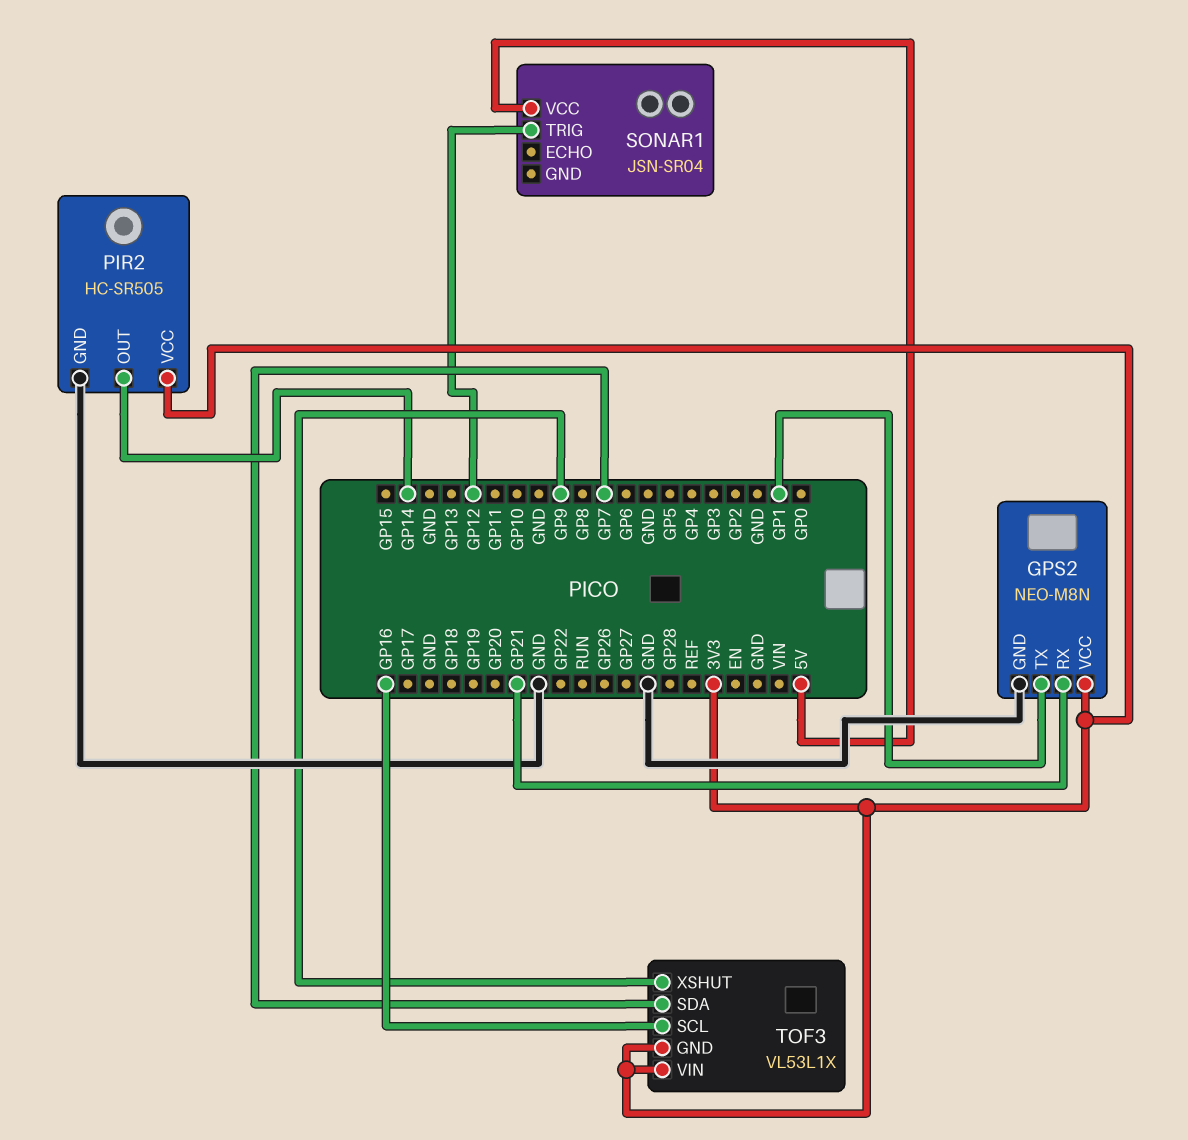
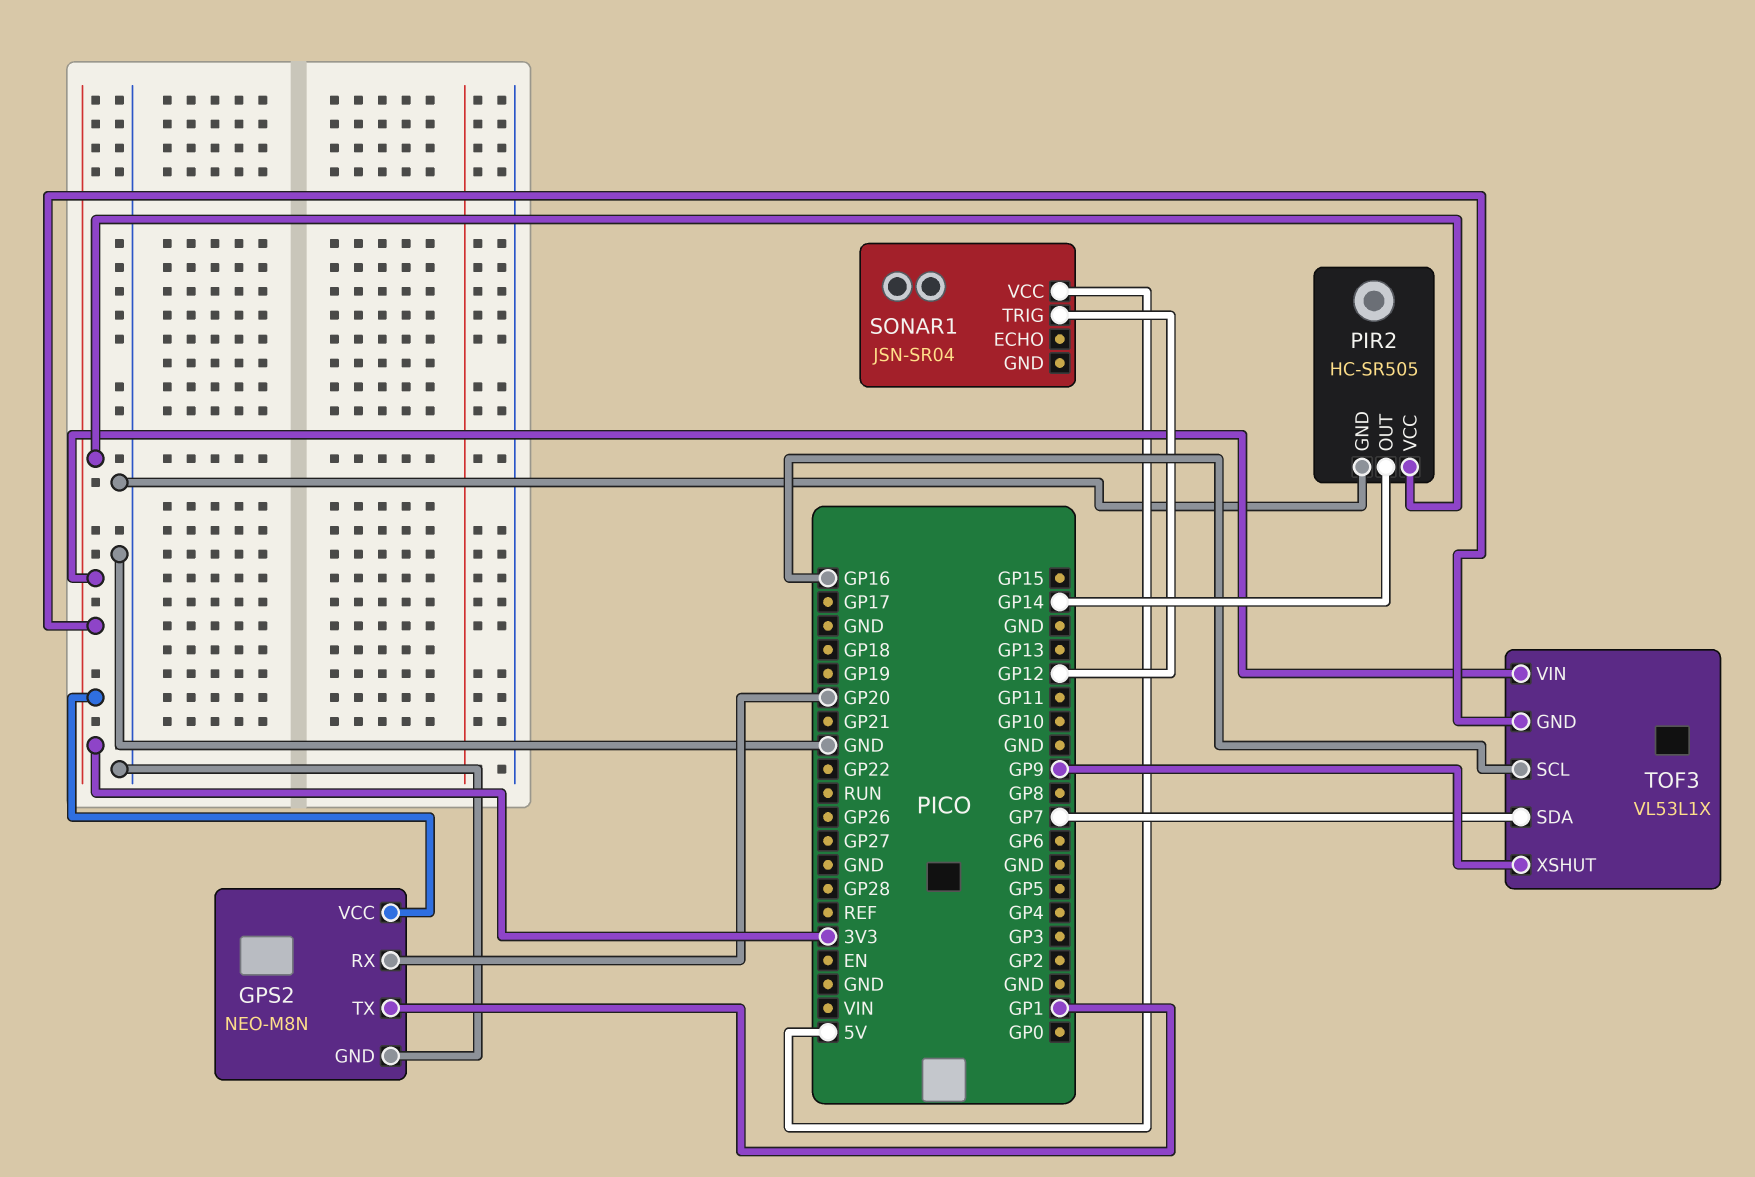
GPS2 pin RX: GP21 -> GP20

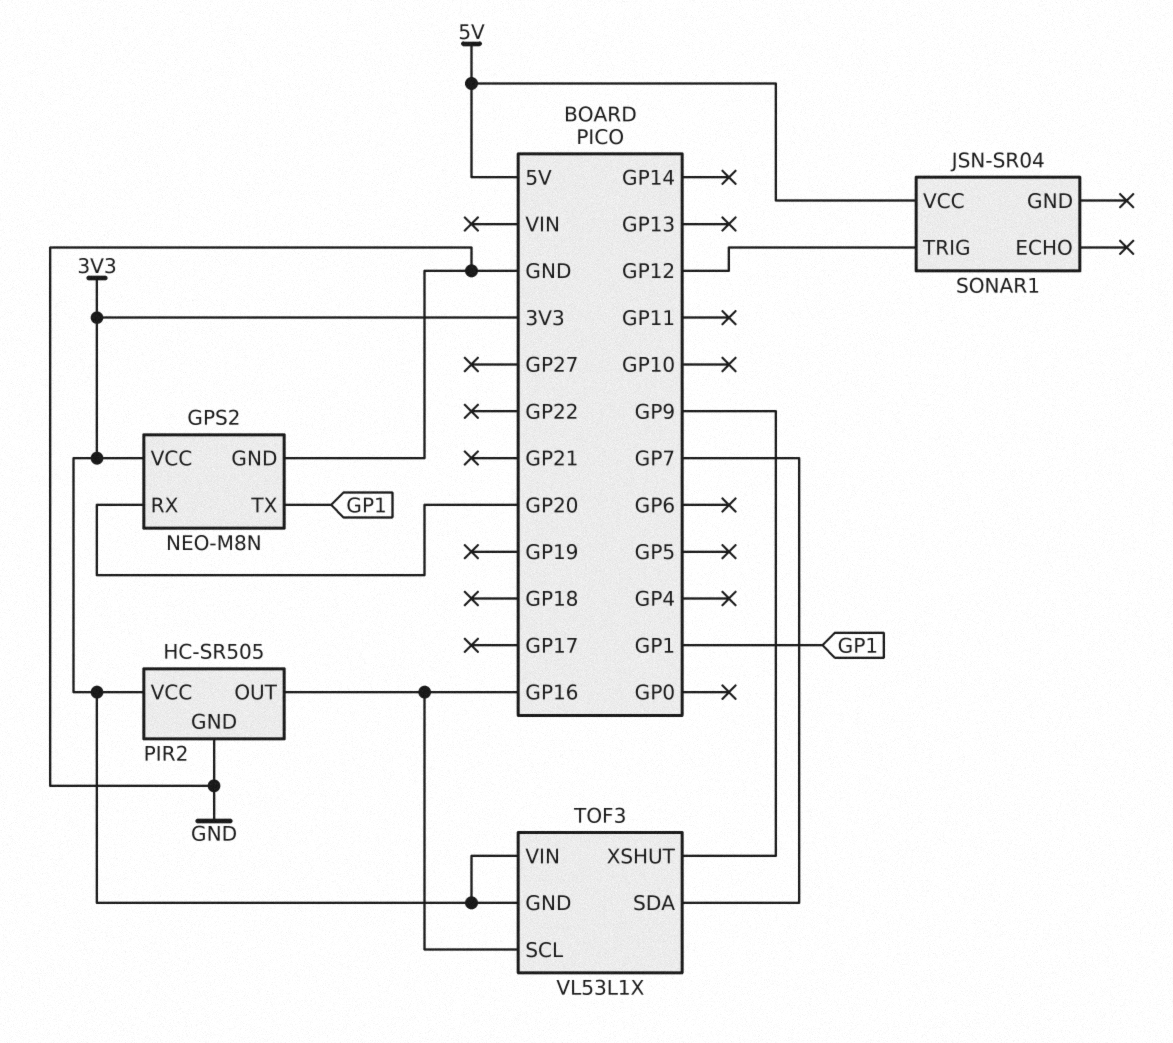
PIR2 pin OUT: GP14 -> GP16

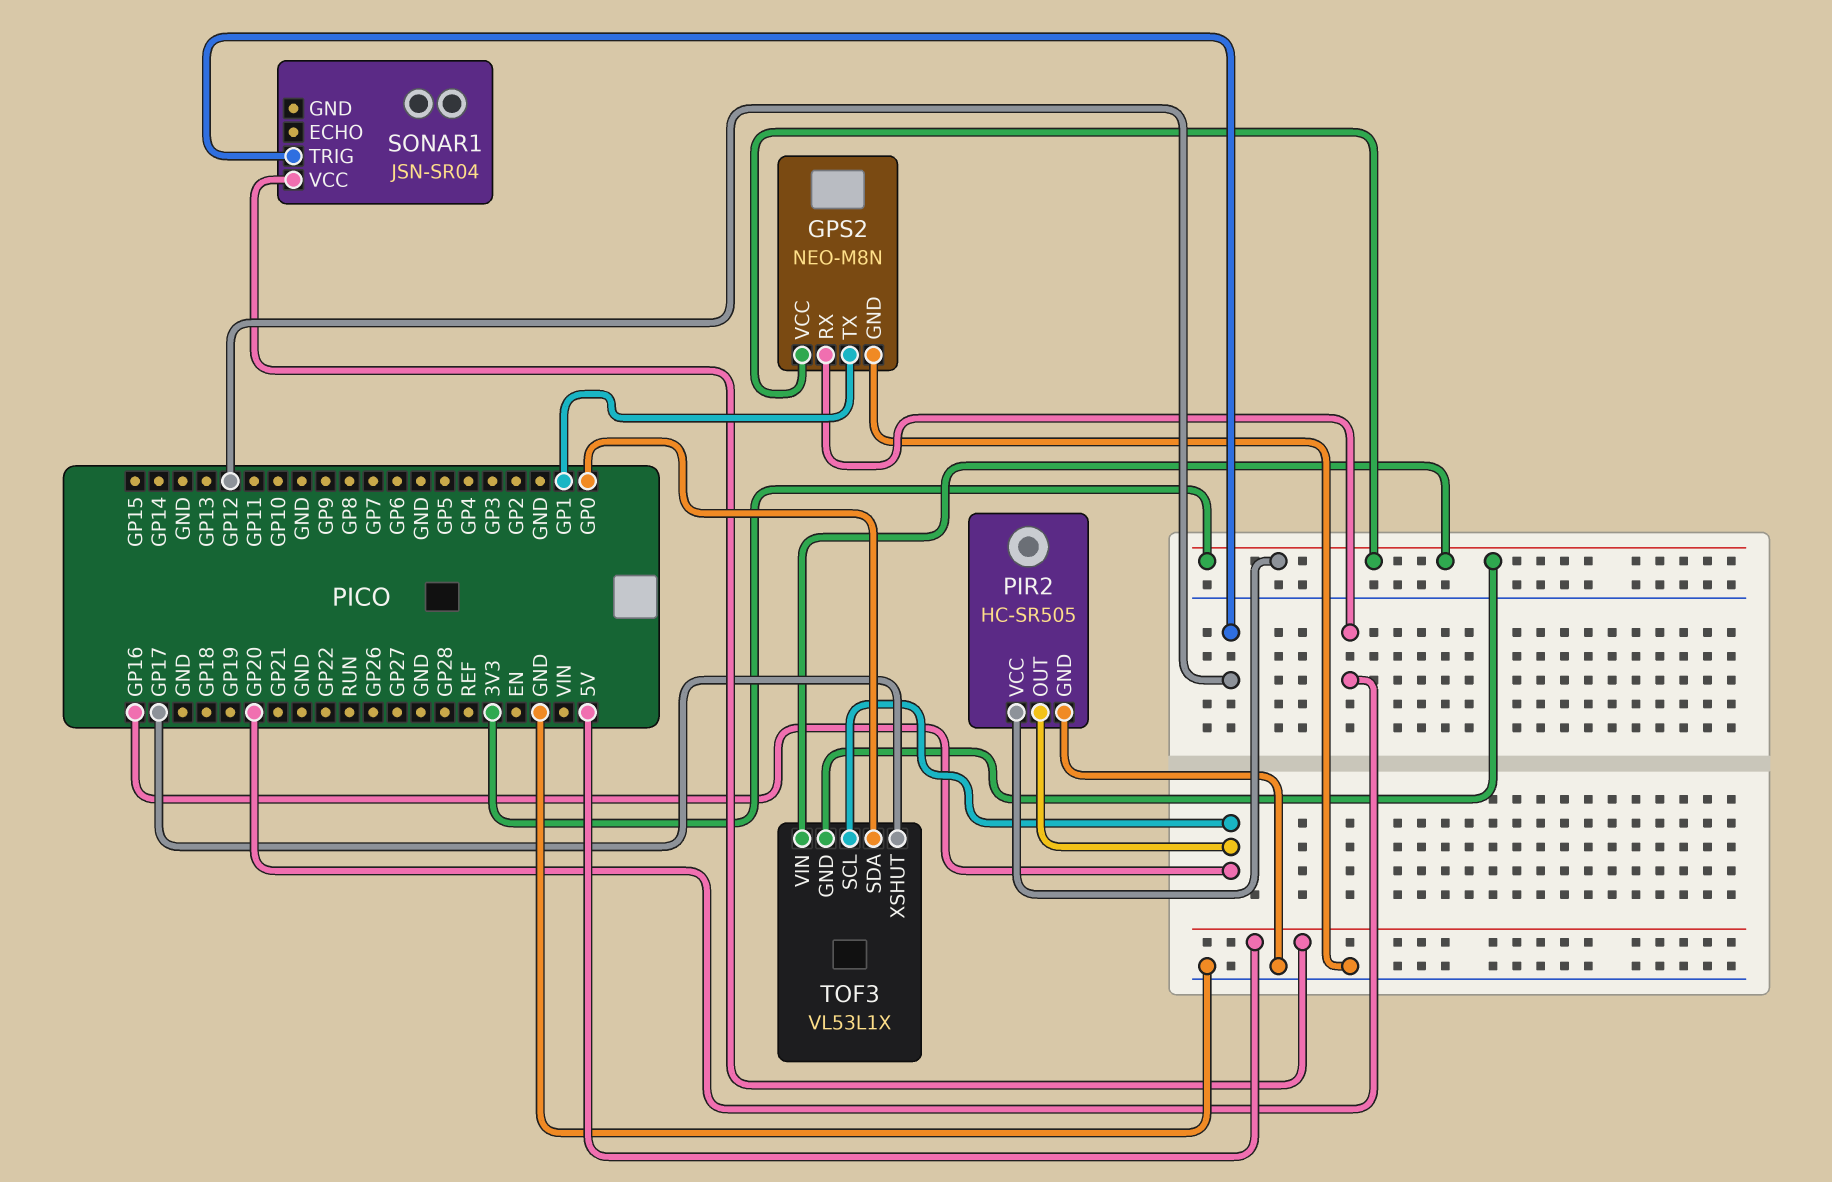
TOF3 pin SDA: GP7 -> GP0
TOF3 pin XSHUT: GP9 -> GP17

